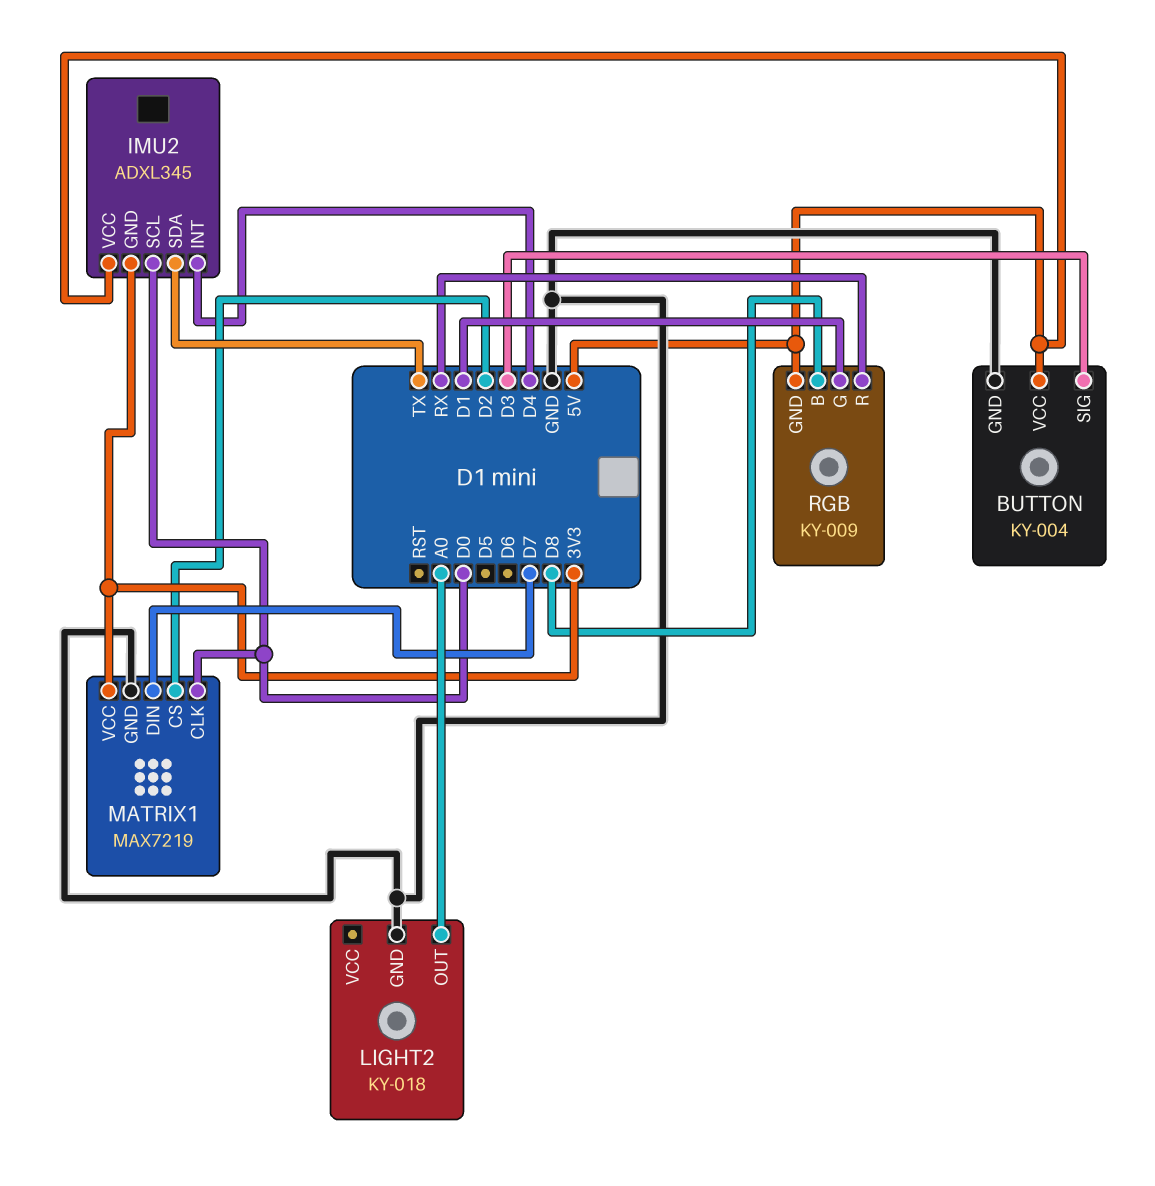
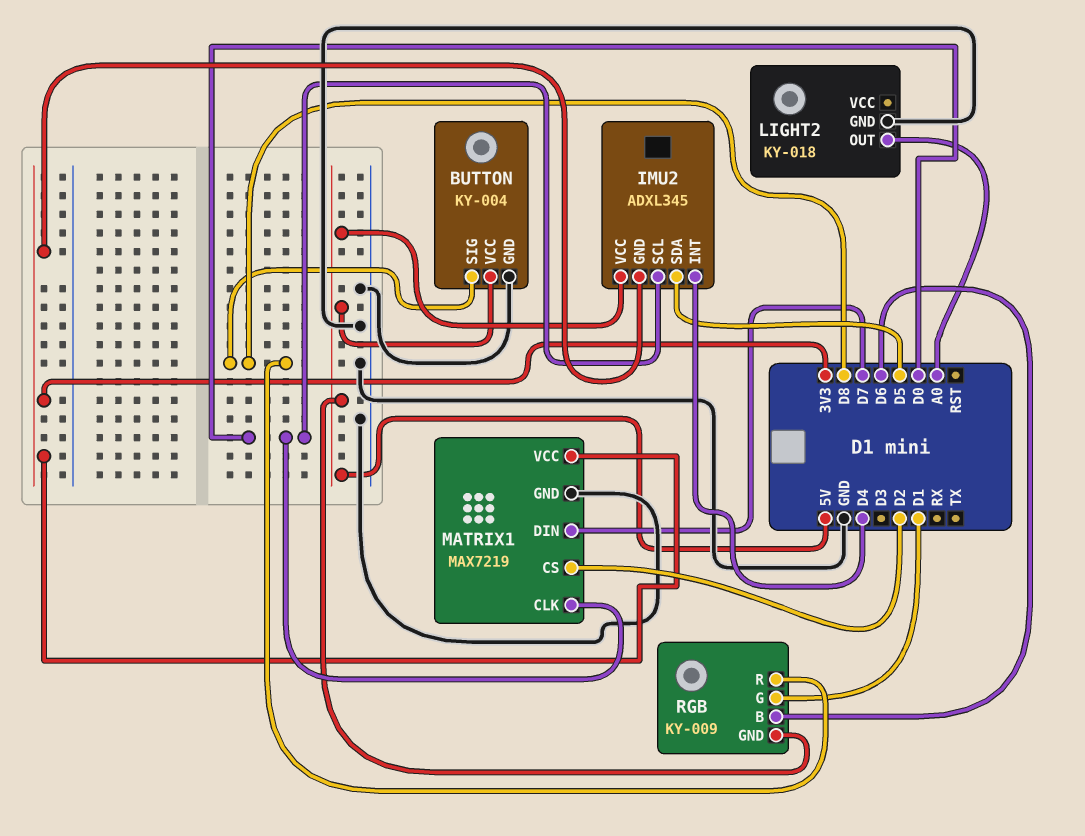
BUTTON pin SIG: D3 -> D8
IMU2 pin SDA: TX -> D5
RGB pin B: D8 -> D6
RGB pin R: RX -> D8

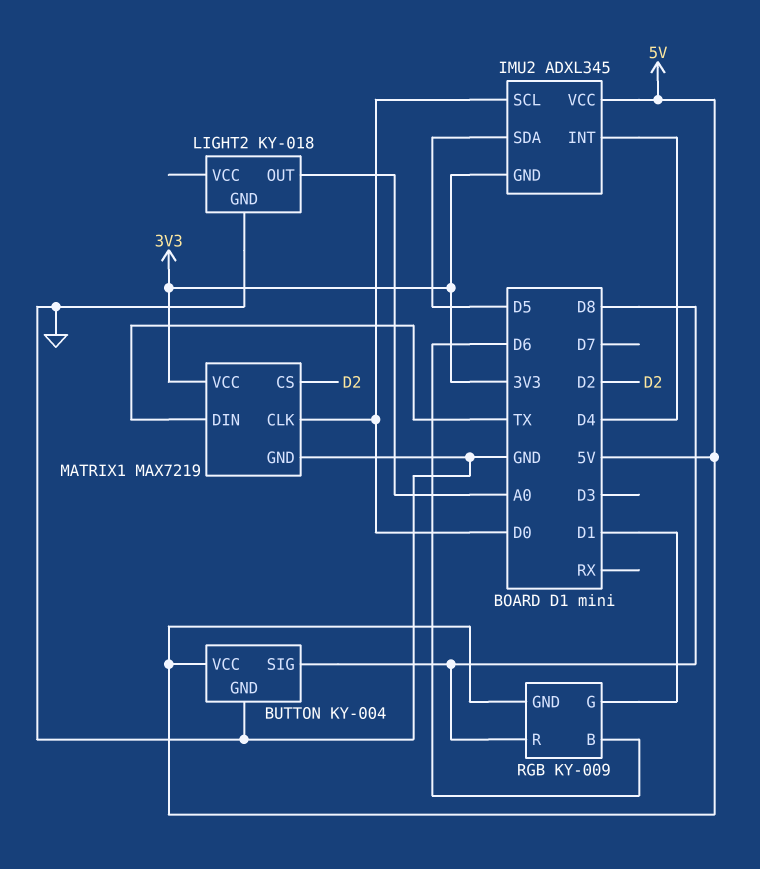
MATRIX1 pin DIN: D7 -> TX

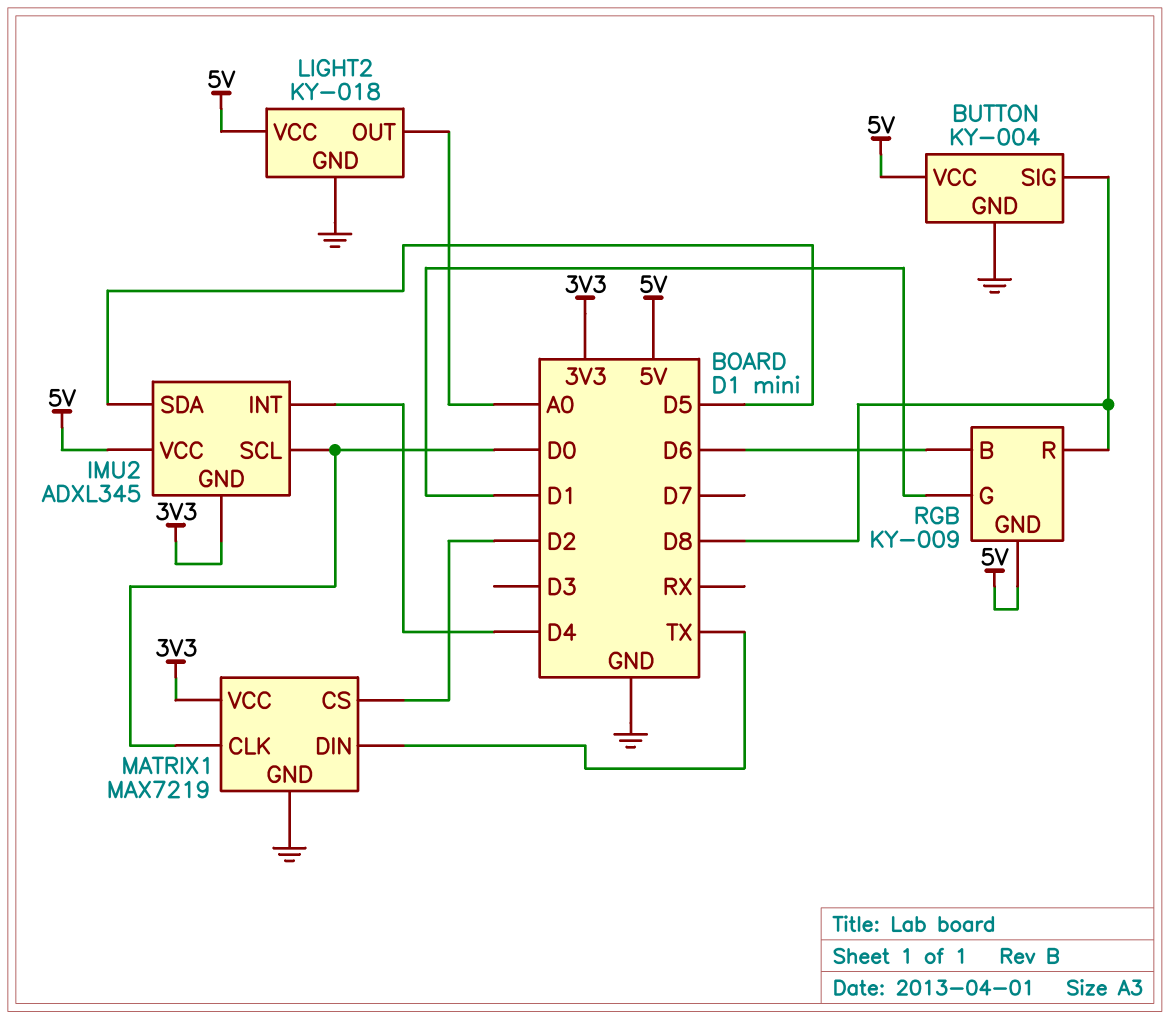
LIGHT2 pin VCC: none -> 5V

